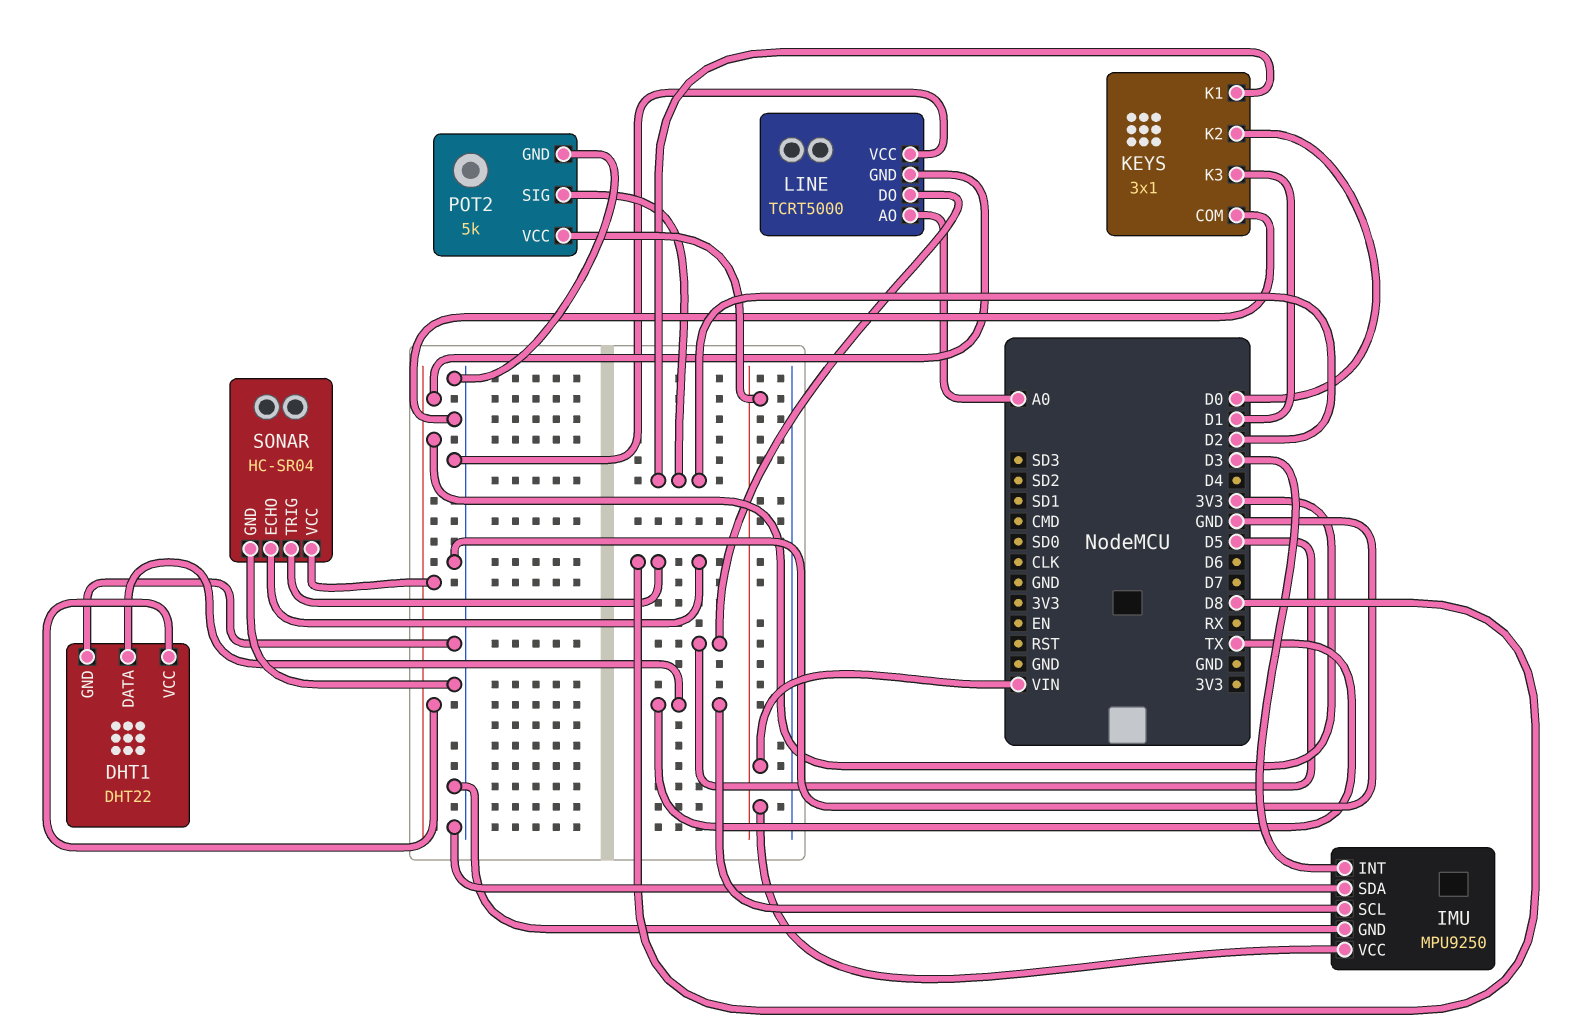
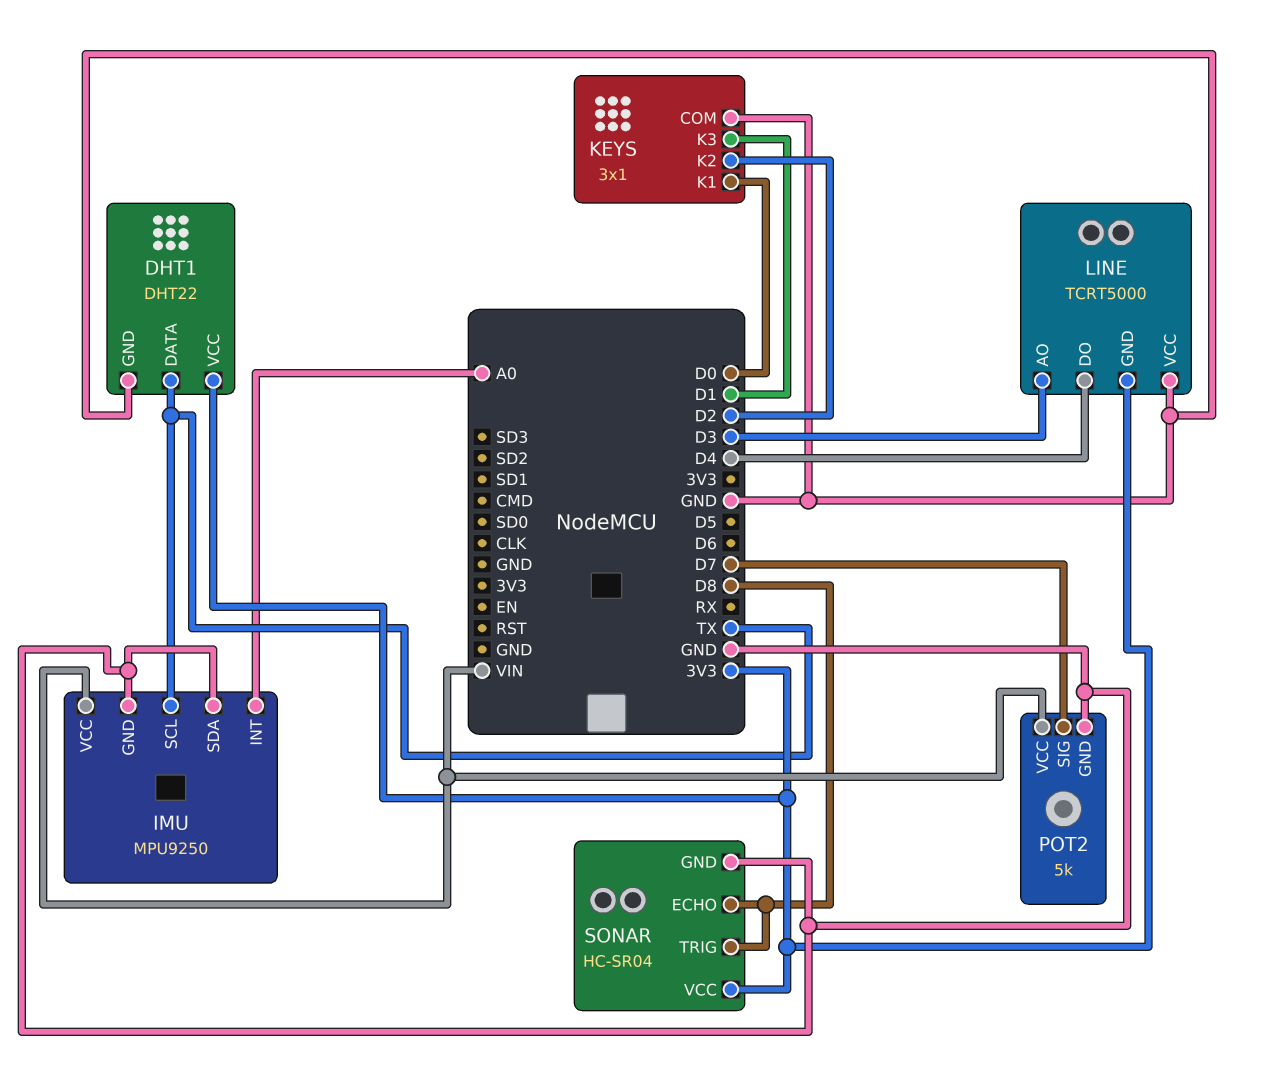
IMU pin INT: D3 -> A0
KEYS pin K1: D2 -> D0
KEYS pin K2: D0 -> D2
LINE pin AO: A0 -> D3
LINE pin DO: D5 -> D4
POT2 pin SIG: D2 -> D7

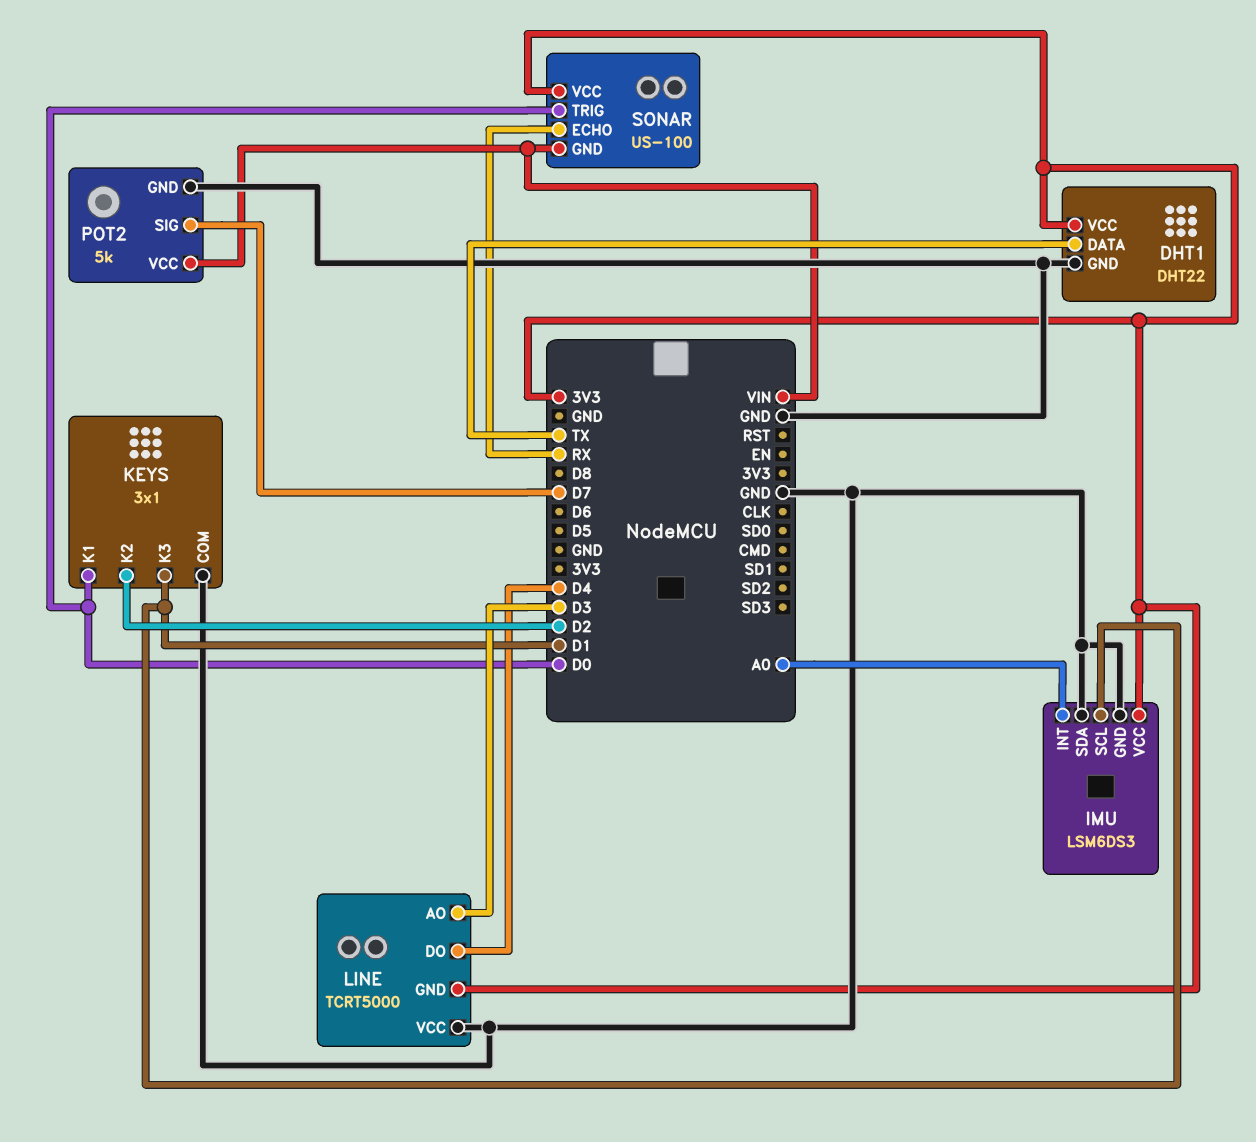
IMU: MPU9250 -> LSM6DS3
IMU pin SCL: TX -> D1
IMU pin VCC: VIN -> 3V3
SONAR: HC-SR04 -> US-100
SONAR pin ECHO: D8 -> RX
SONAR pin GND: GND -> VIN
SONAR pin TRIG: D8 -> D0

